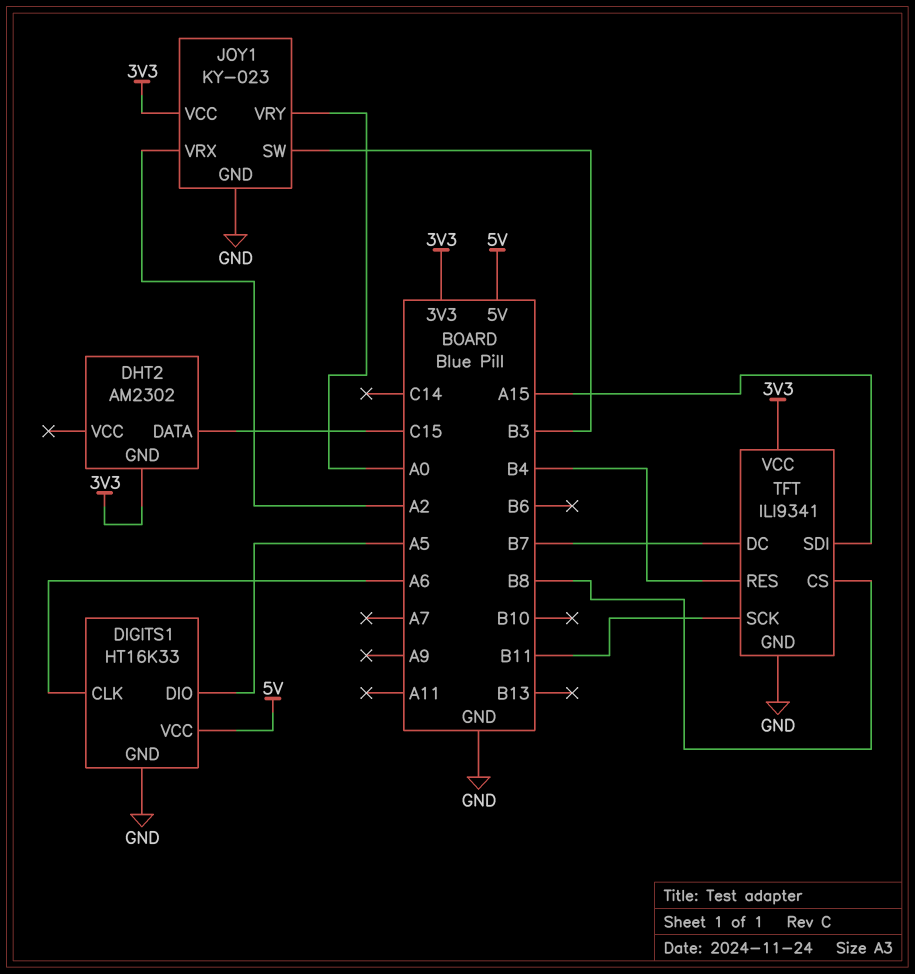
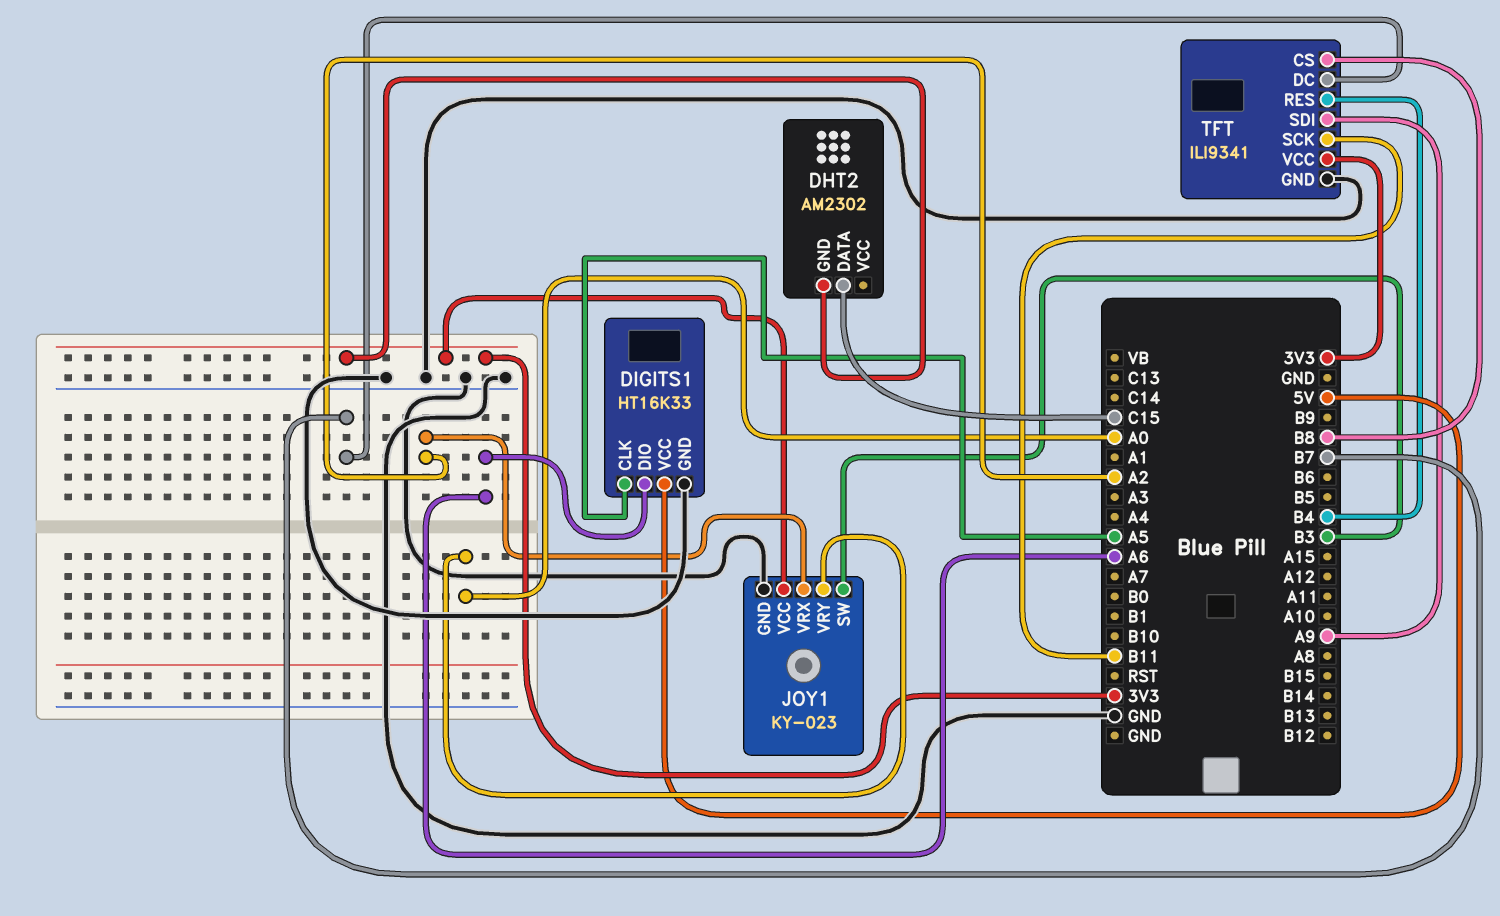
DIGITS1 pin CLK: A6 -> A5
DIGITS1 pin DIO: A5 -> A6
TFT pin SDI: A15 -> A9

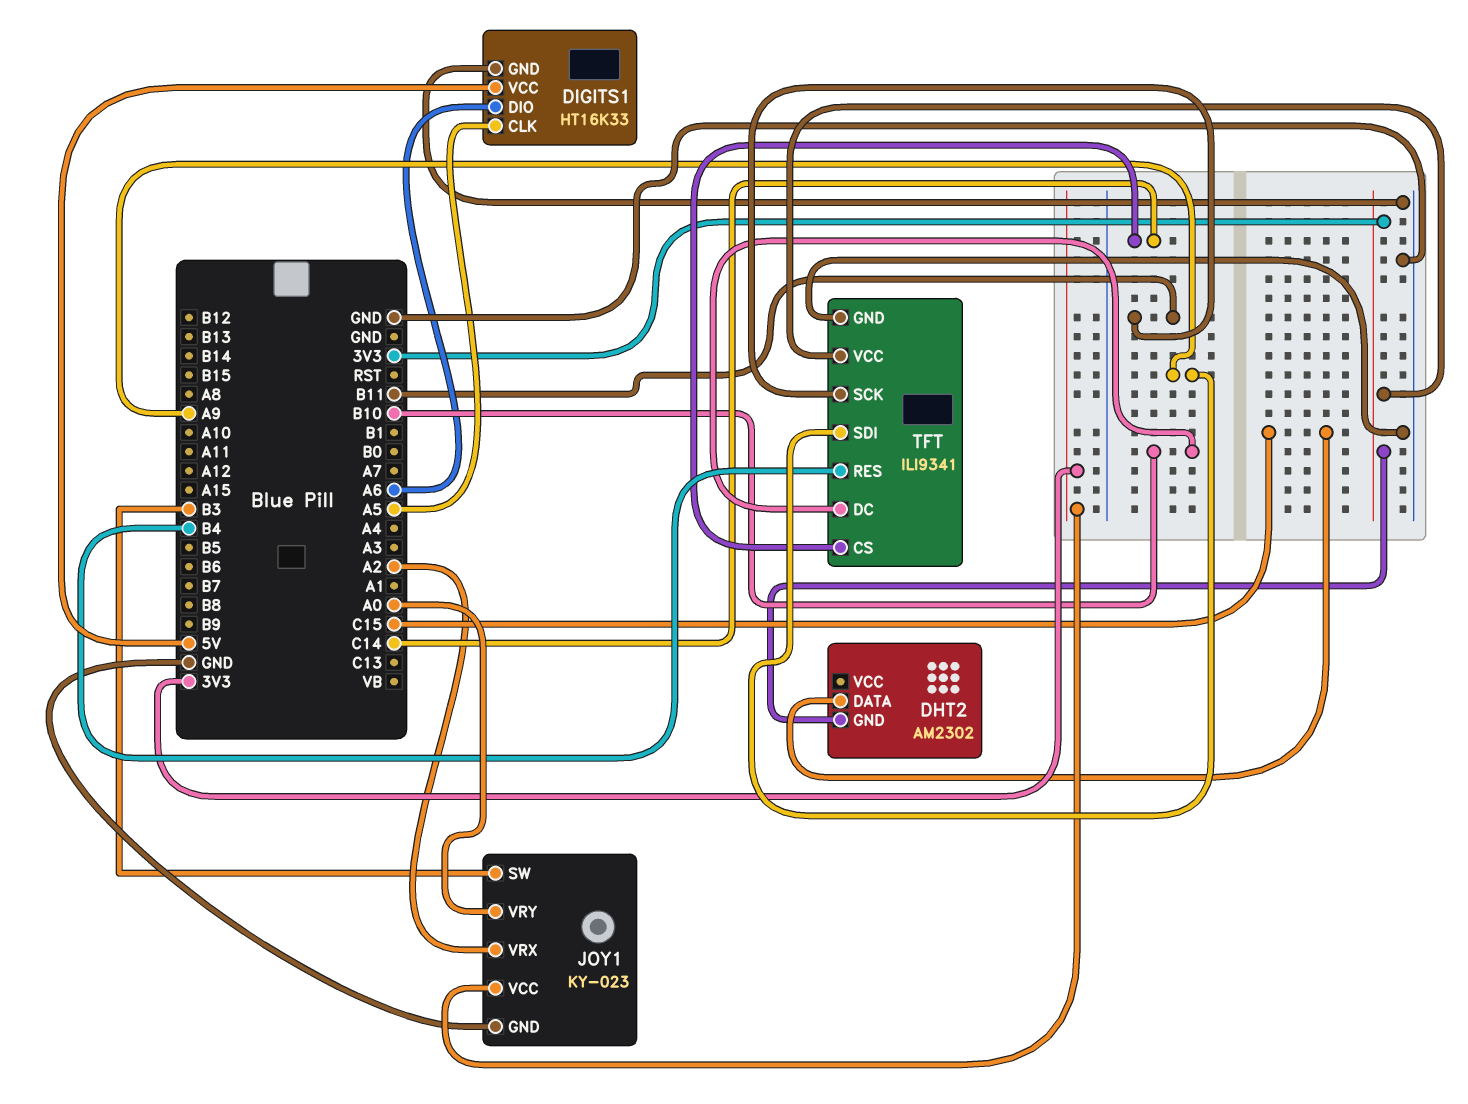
TFT pin CS: B8 -> C14
TFT pin DC: B7 -> B10

